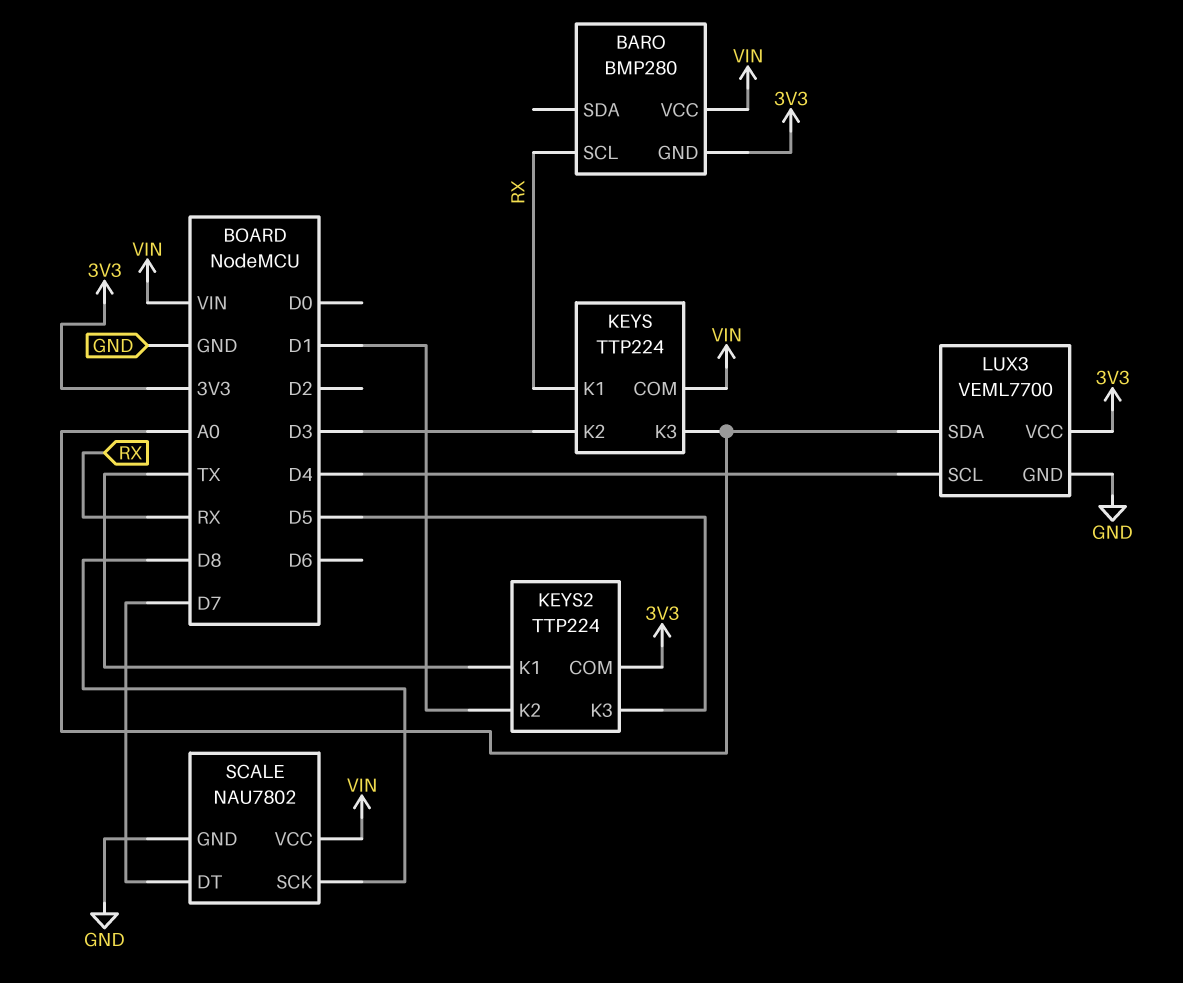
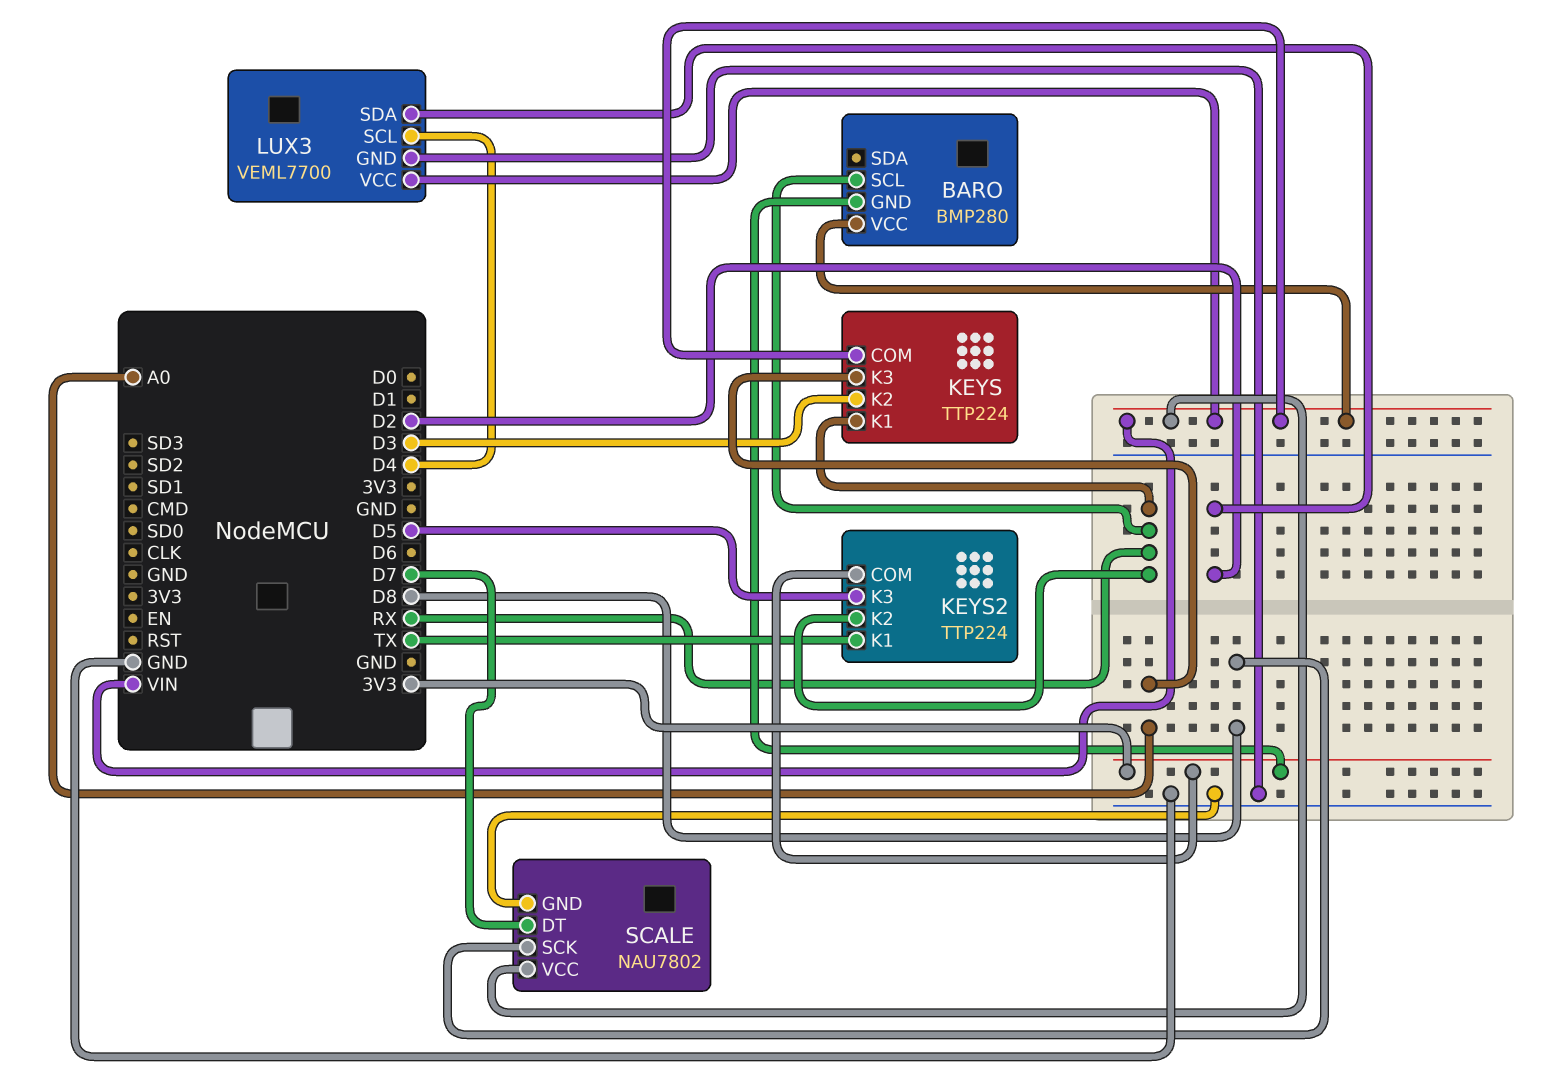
KEYS2 pin K2: D1 -> RX
LUX3 pin SDA: A0 -> D2
LUX3 pin VCC: 3V3 -> VIN

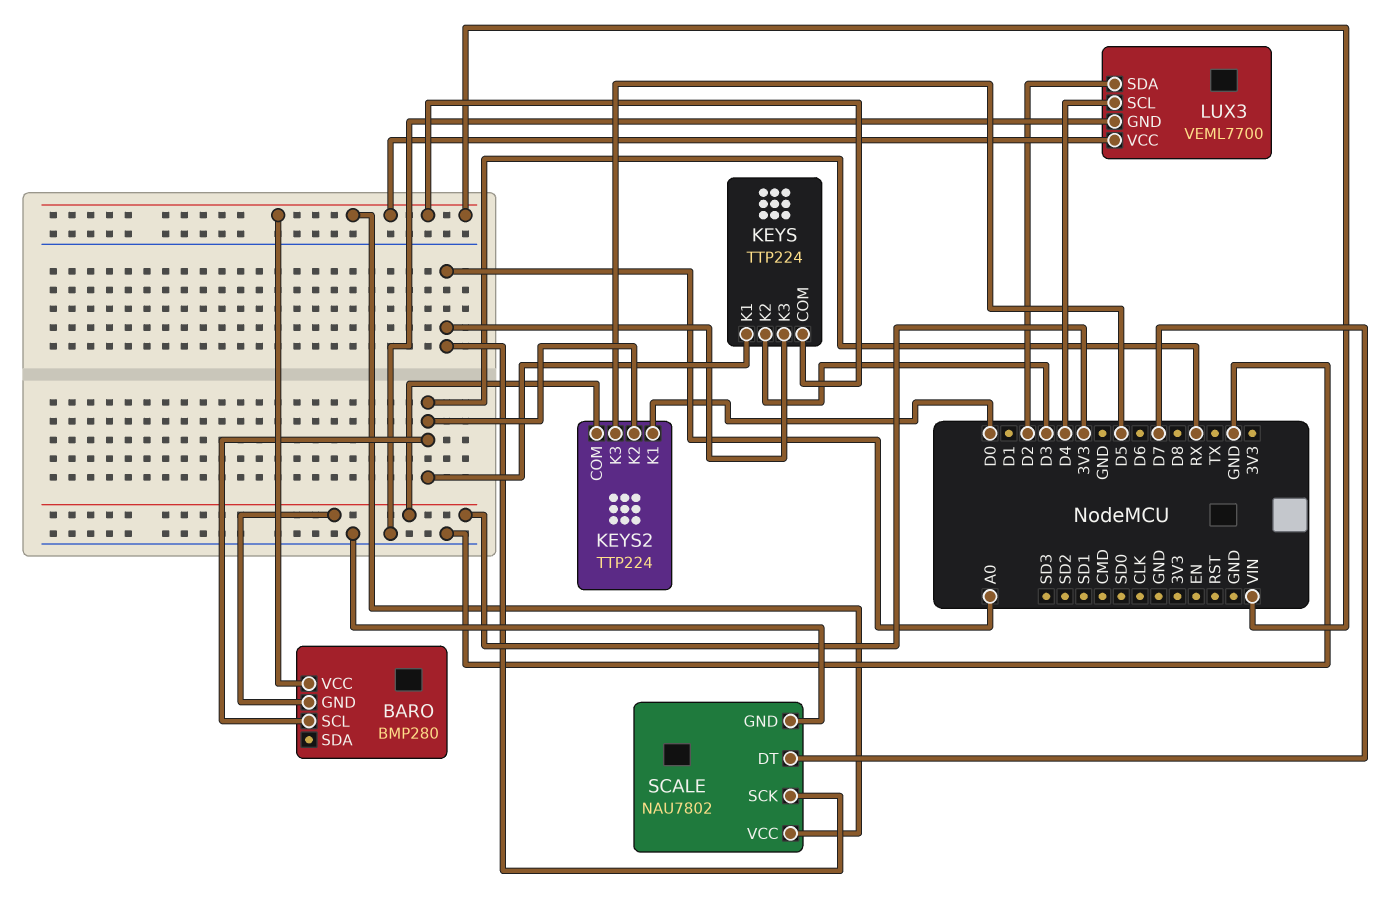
KEYS2 pin K1: TX -> D0
SCALE pin SCK: D8 -> A0

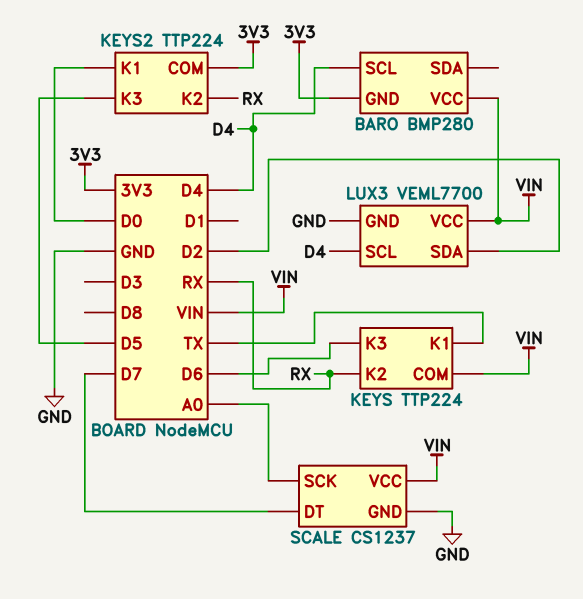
BARO pin SCL: RX -> D4
KEYS pin K1: RX -> TX
KEYS pin K2: D3 -> RX
KEYS pin K3: A0 -> D6
SCALE: NAU7802 -> CS1237

